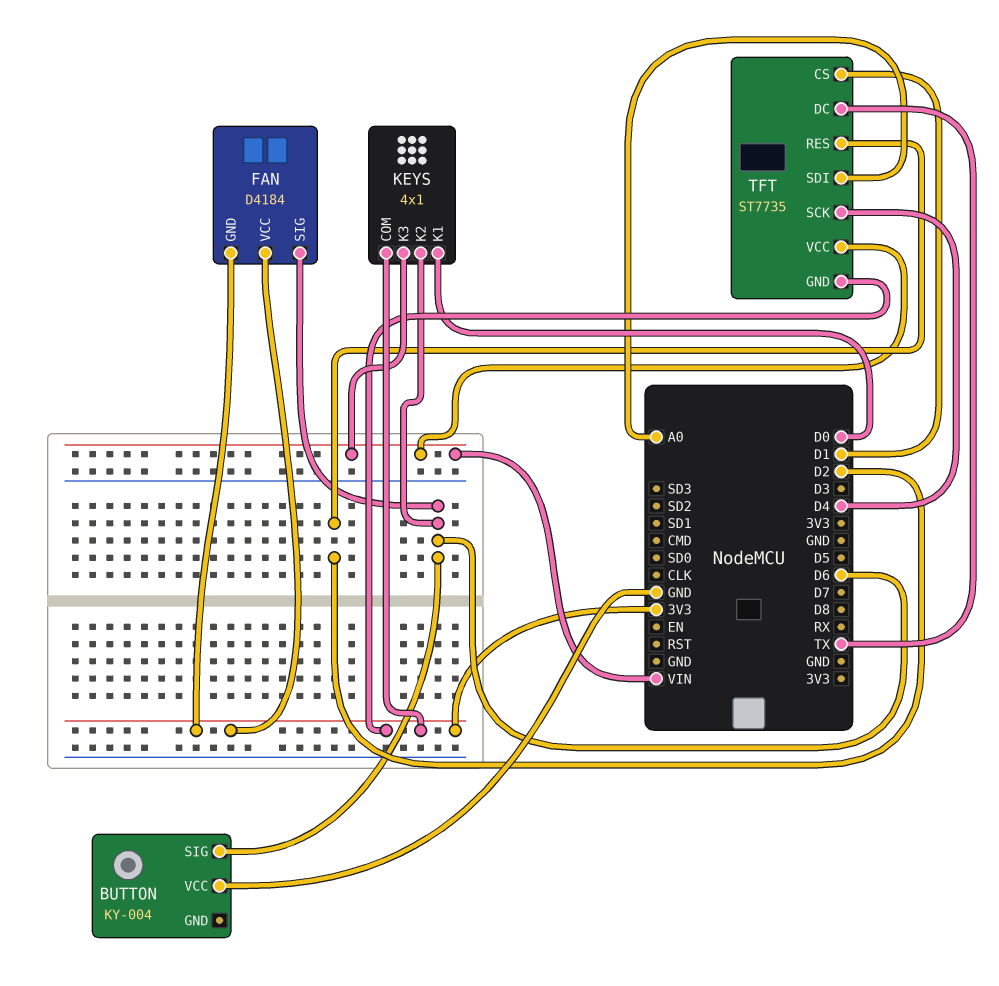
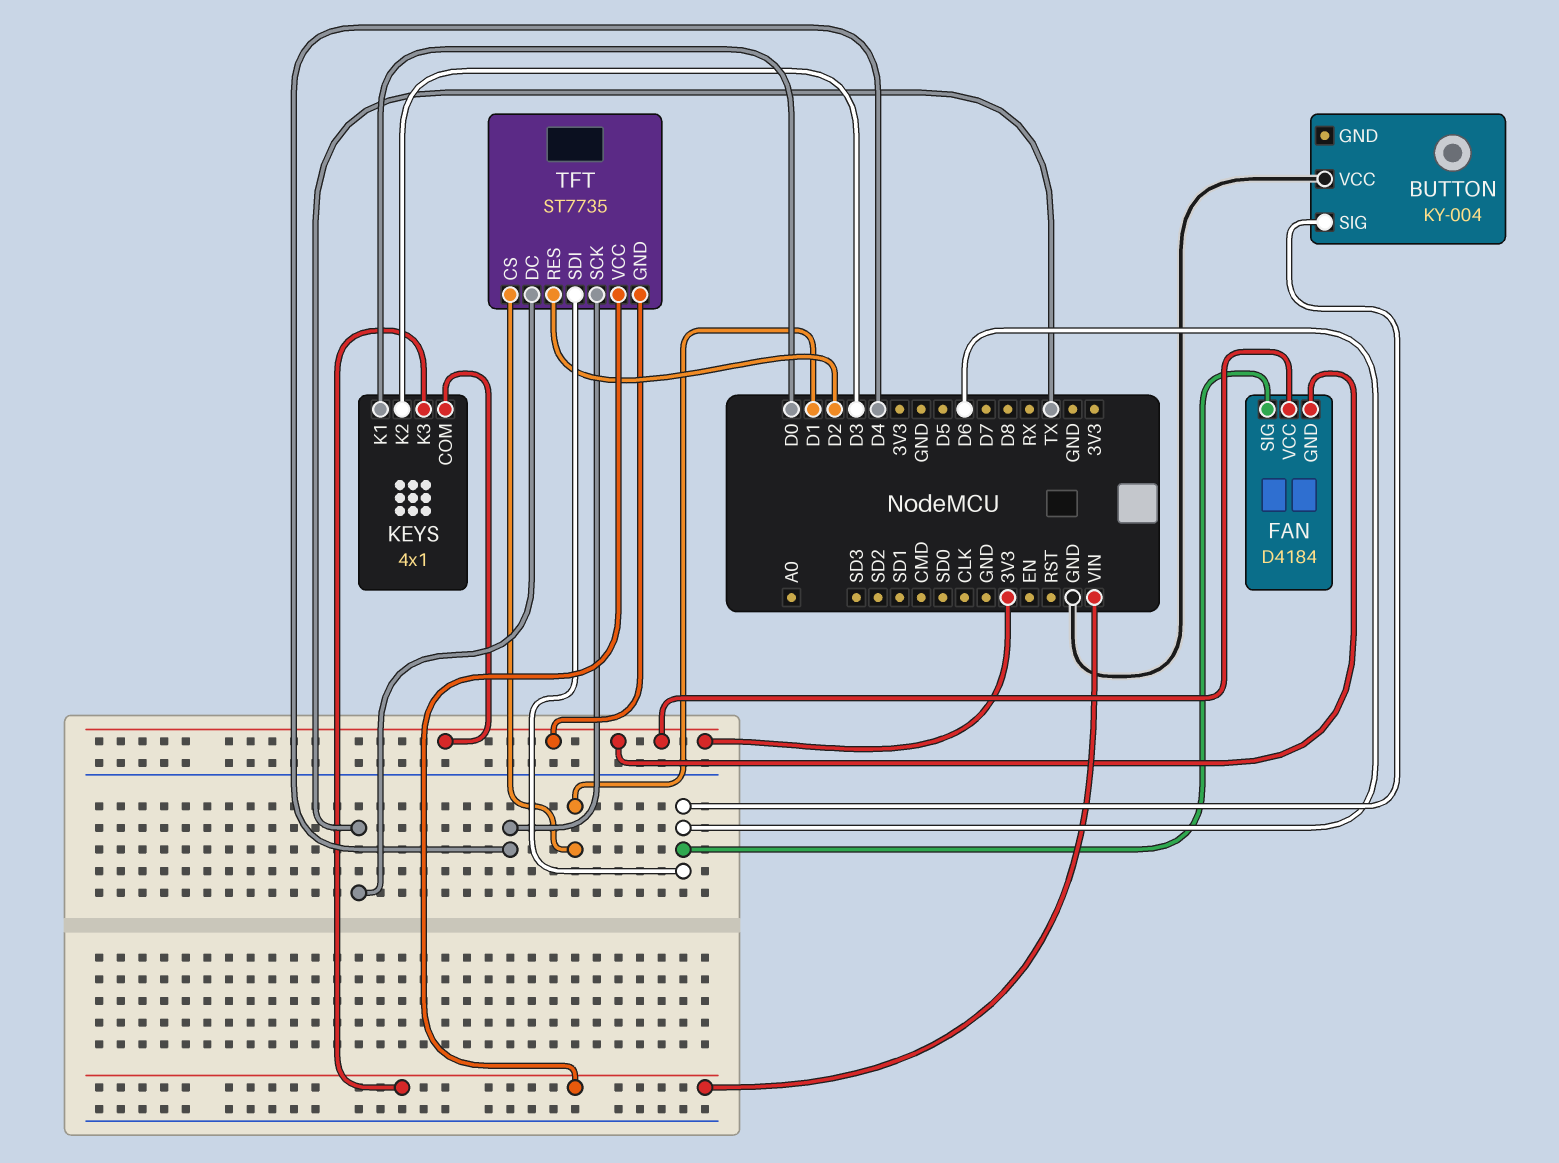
KEYS pin K2: D6 -> D3
TFT pin SDI: A0 -> D6

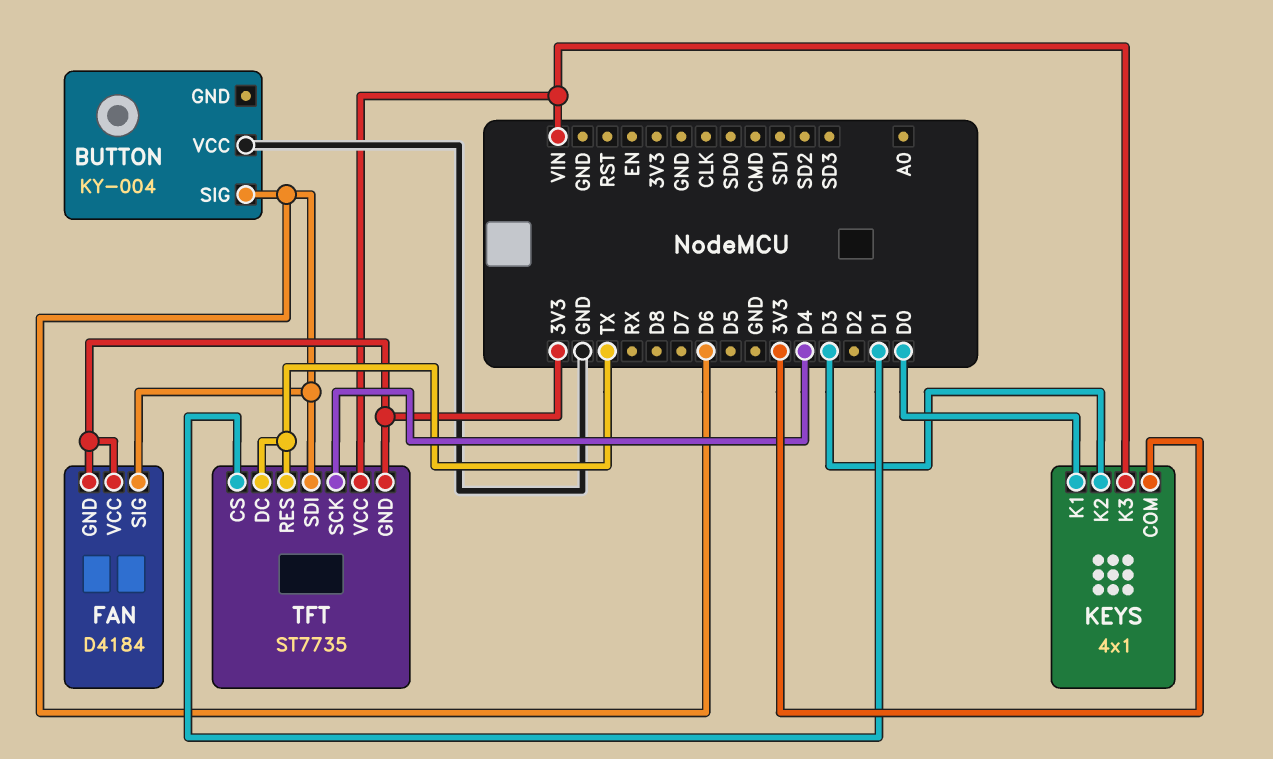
TFT pin RES: D2 -> TX

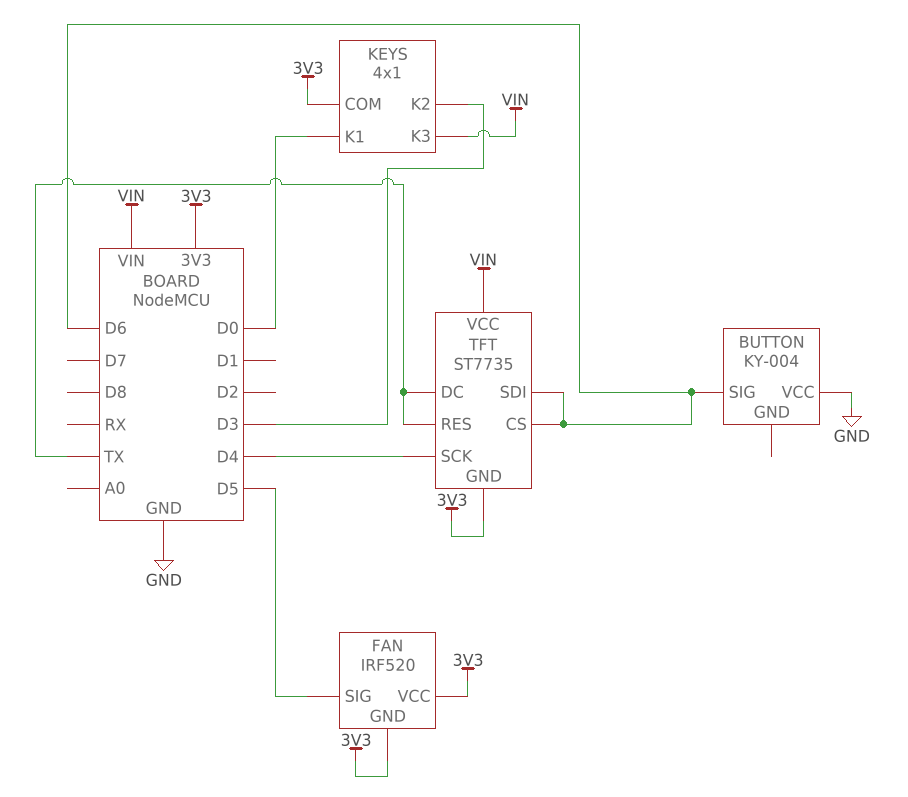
FAN: D4184 -> IRF520
FAN pin SIG: D6 -> D5
TFT pin CS: D1 -> D6

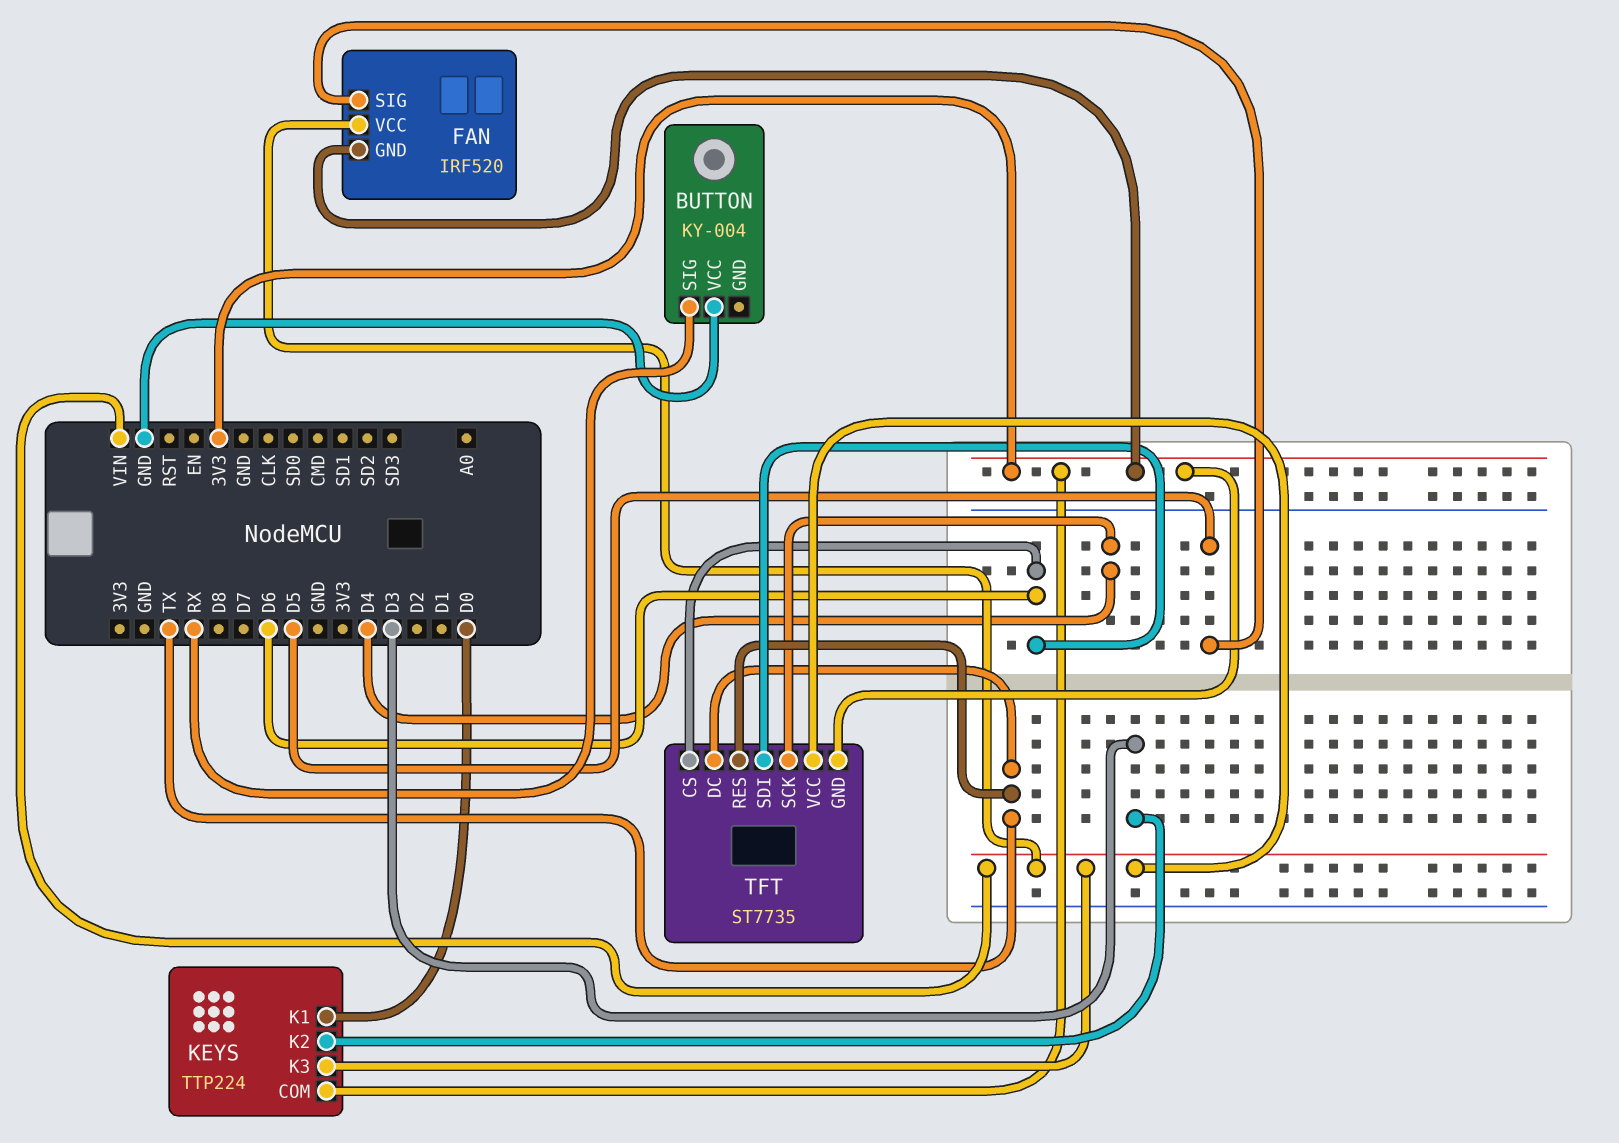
BUTTON pin SIG: D6 -> RX
FAN pin VCC: 3V3 -> VIN
KEYS: 4x1 -> TTP224

